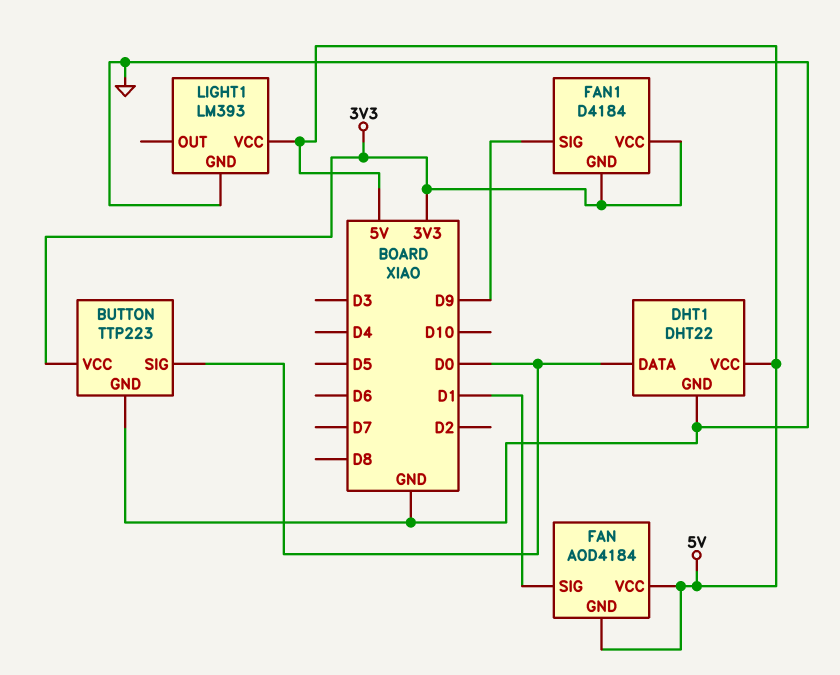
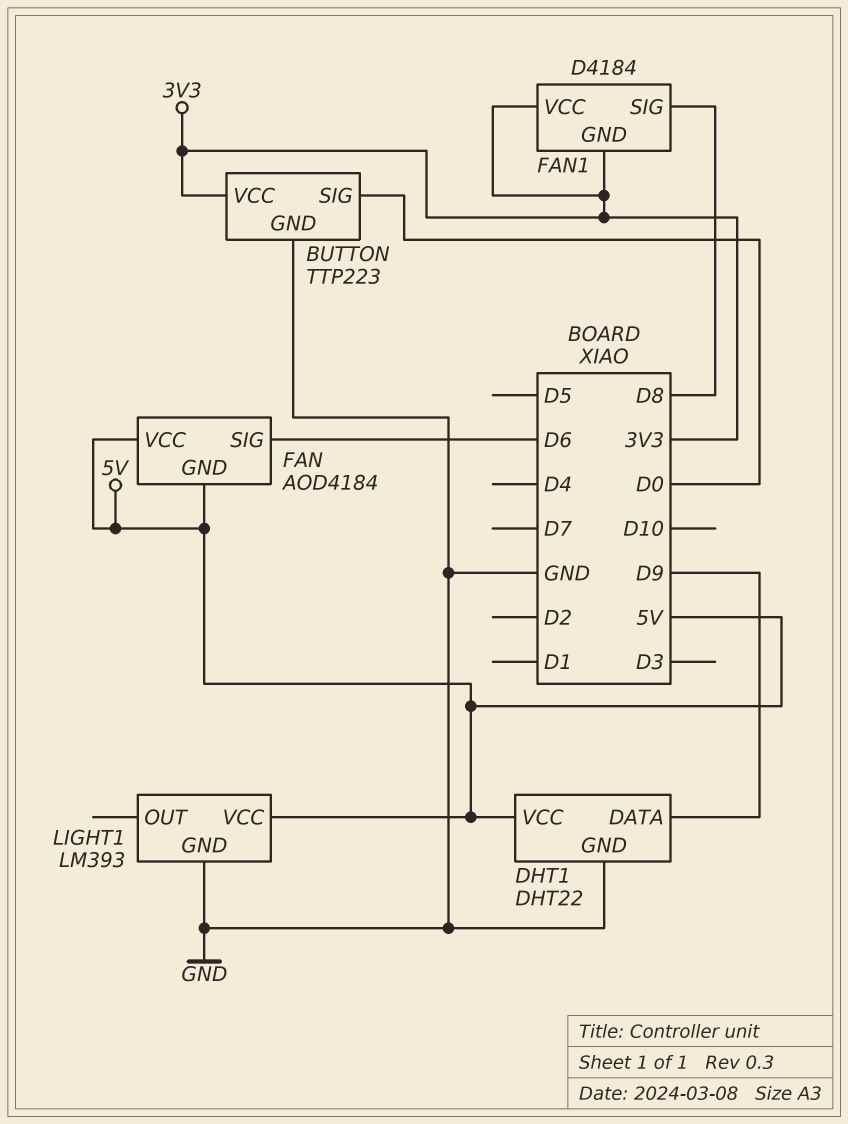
DHT1 pin DATA: D0 -> D9
FAN pin SIG: D1 -> D6
FAN1 pin SIG: D9 -> D8

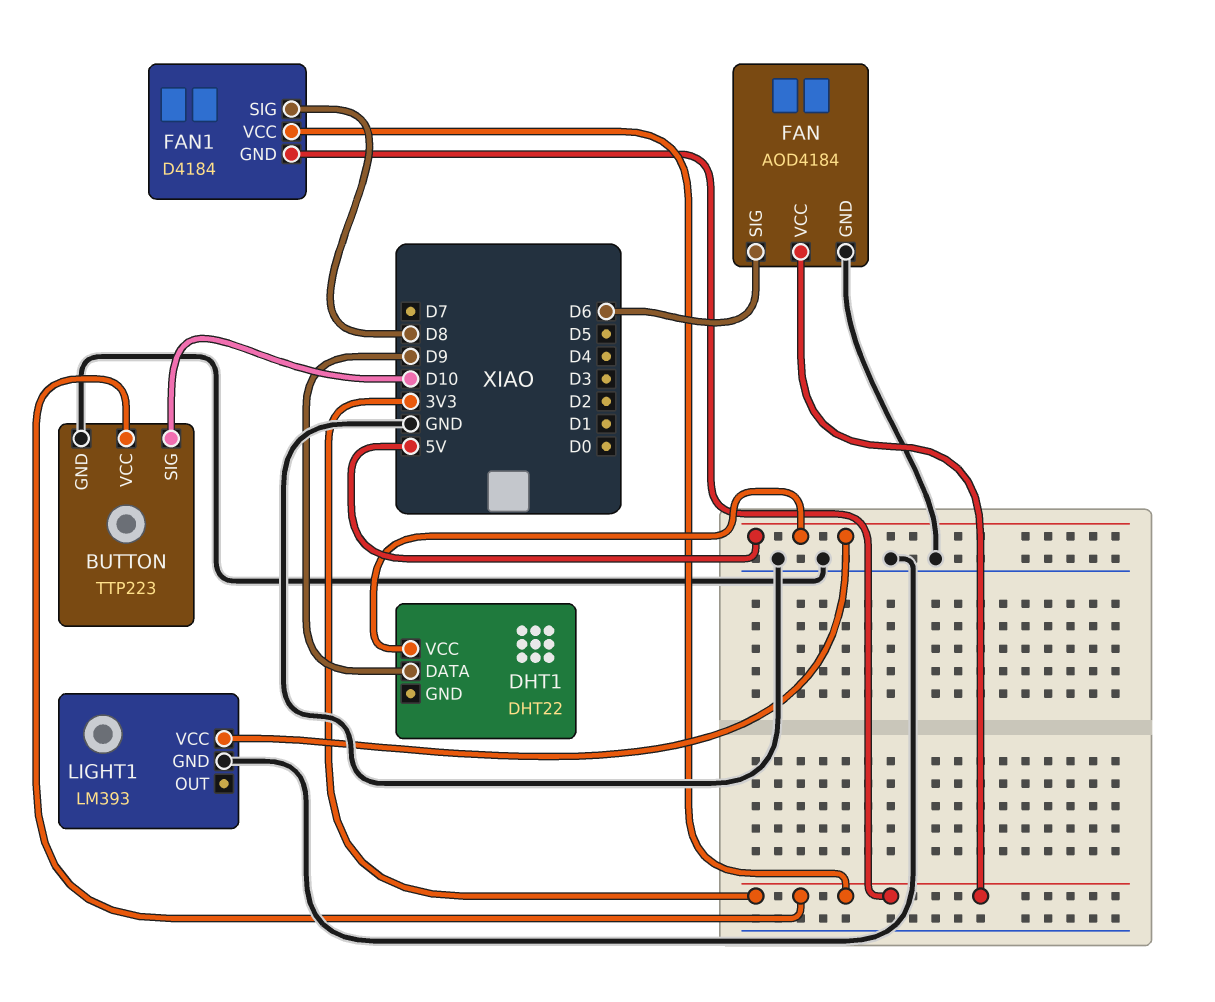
BUTTON pin SIG: D0 -> D10
DHT1 pin GND: GND -> none
FAN pin GND: 5V -> GND
FAN pin VCC: 5V -> 3V3

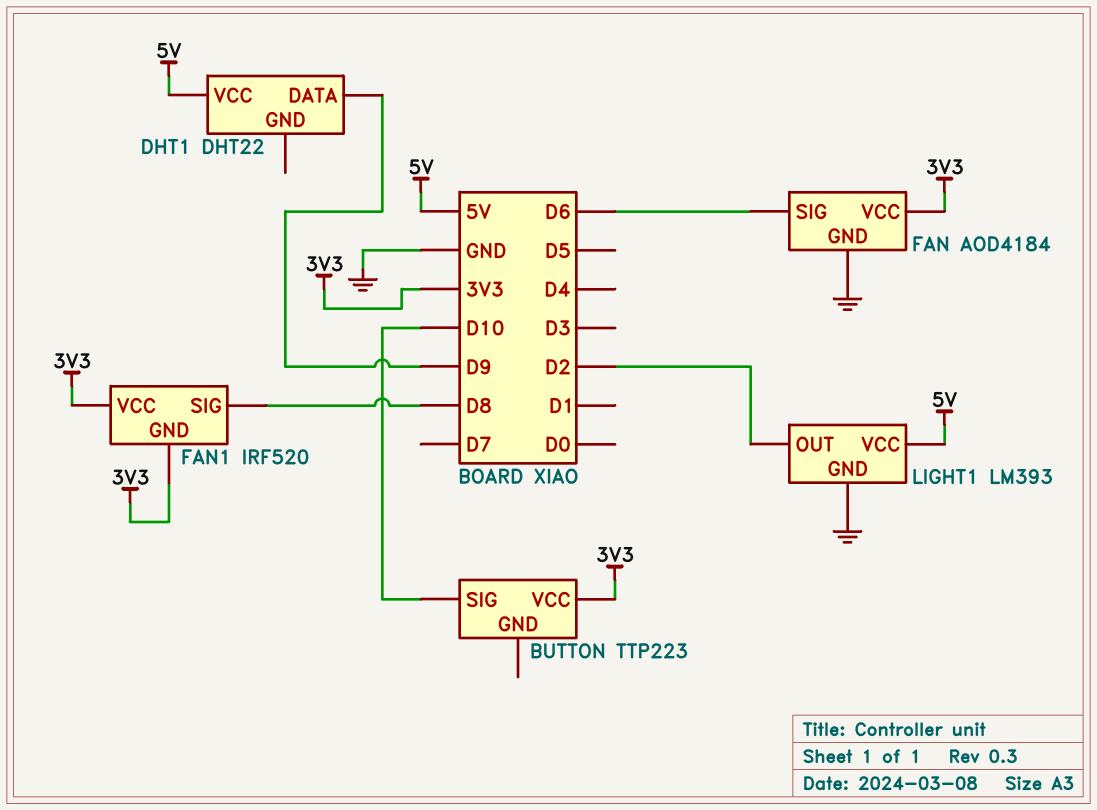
BUTTON pin GND: GND -> none
FAN1: D4184 -> IRF520
LIGHT1 pin OUT: none -> D2

